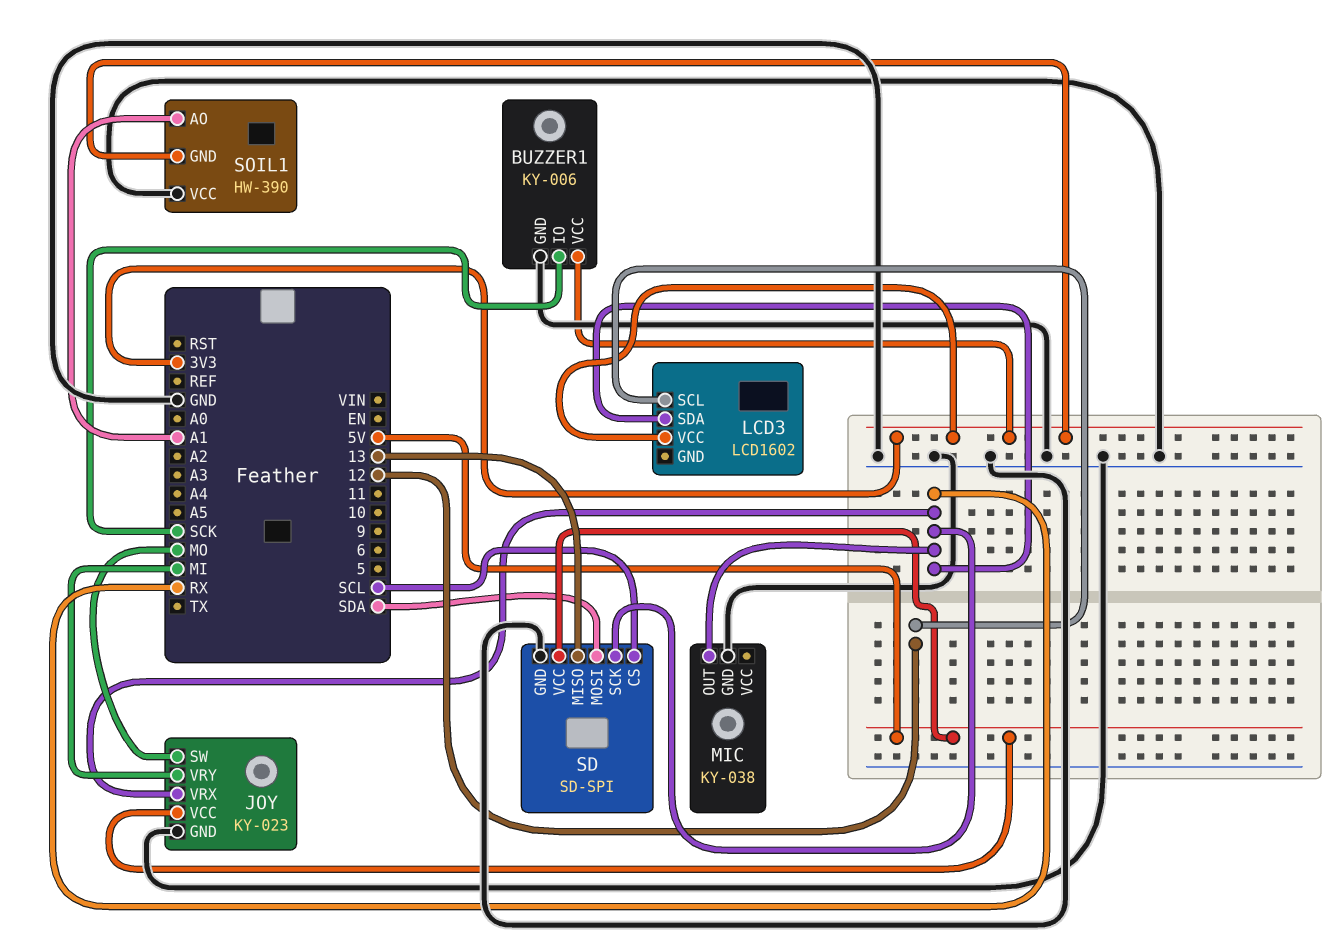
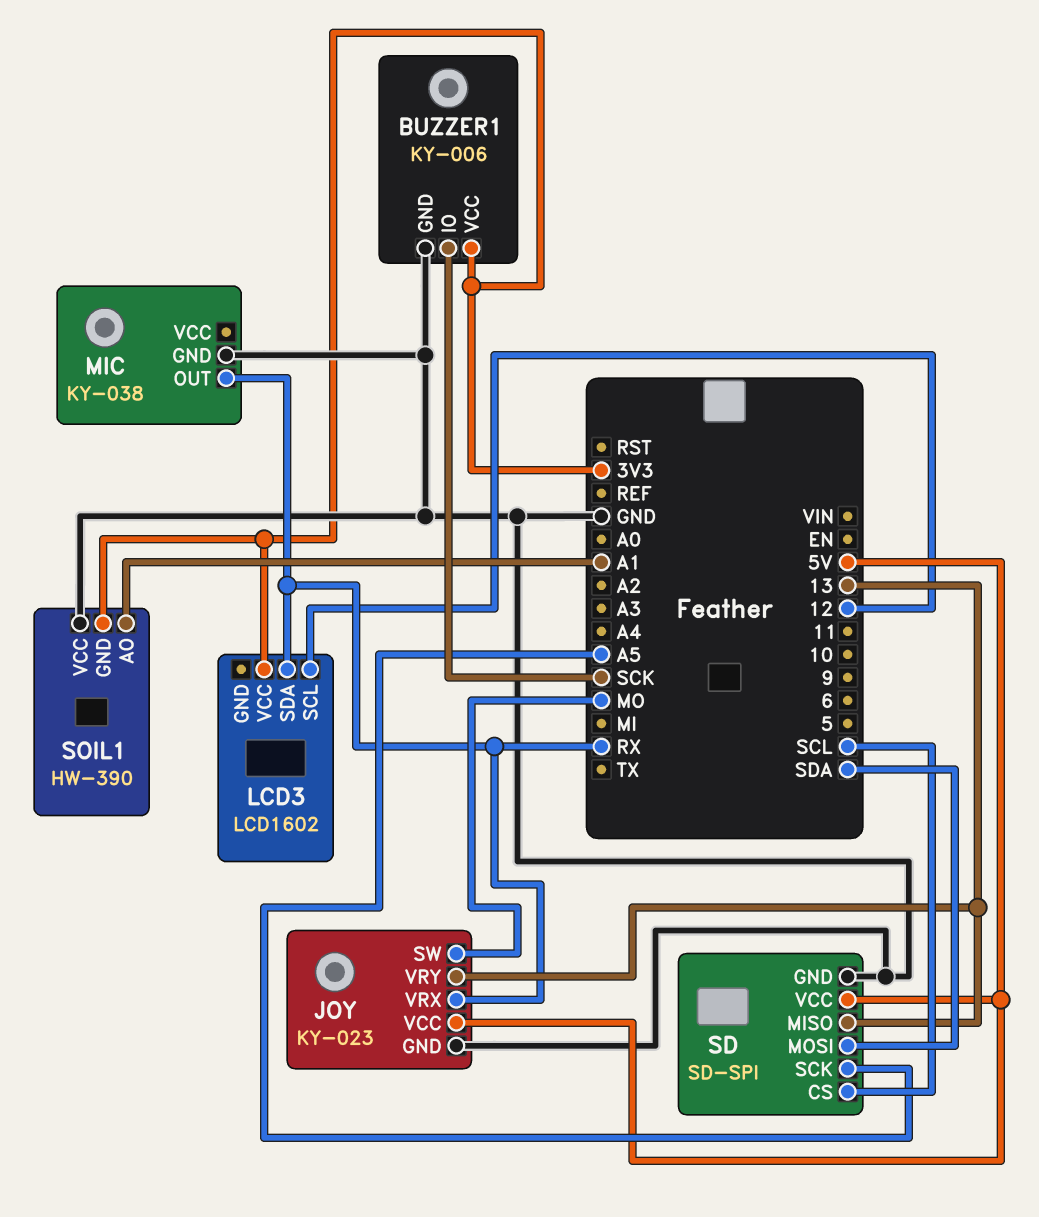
JOY pin VRY: MI -> 13
SD pin SCK: RX -> A5

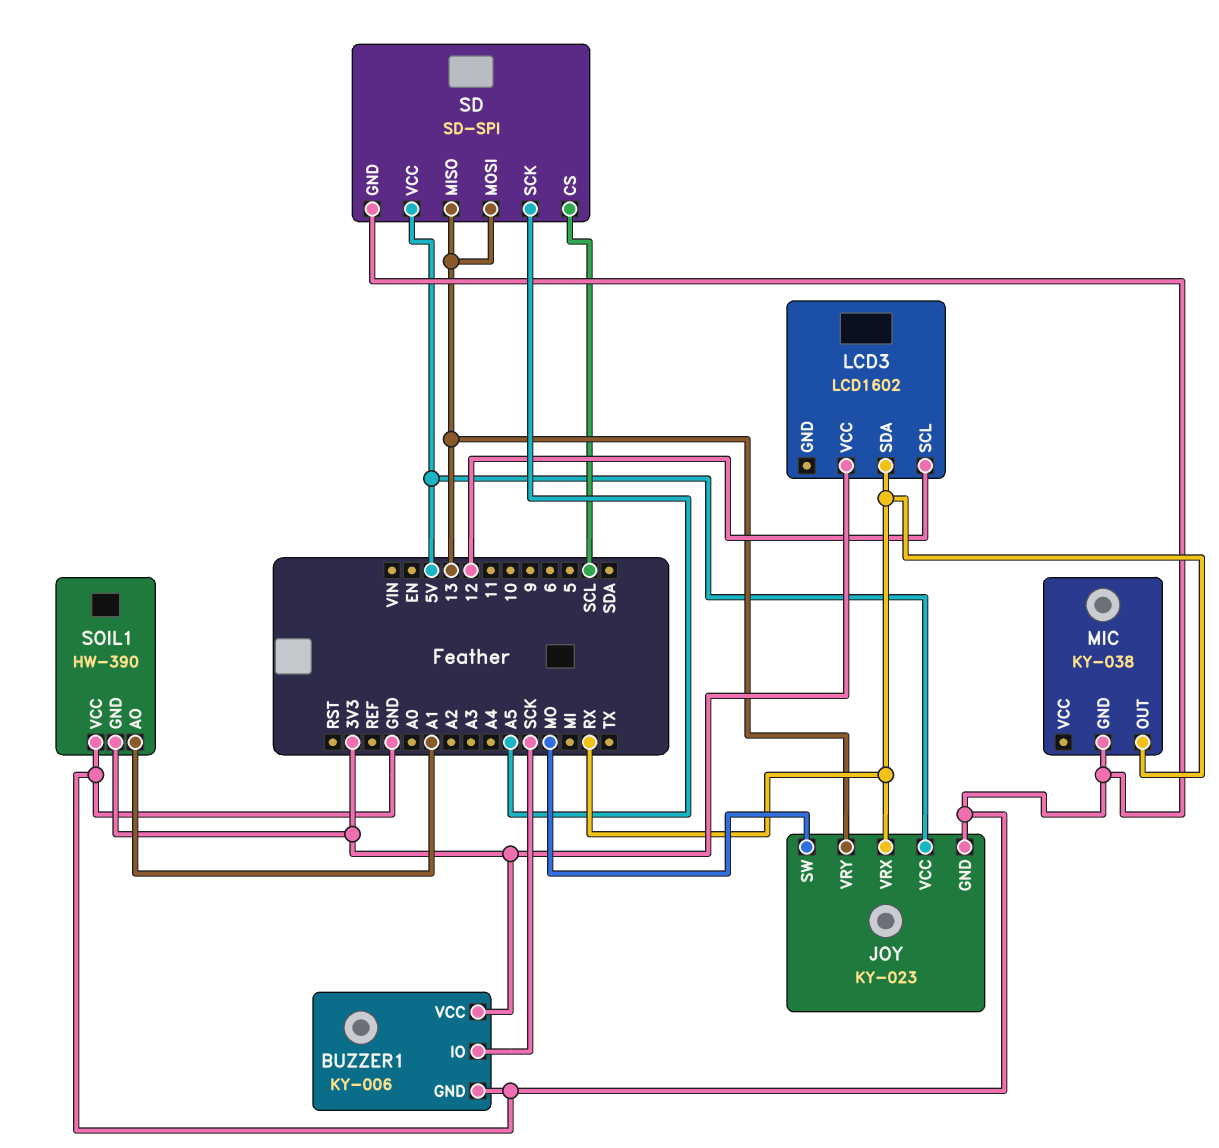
SD pin MOSI: SDA -> 13

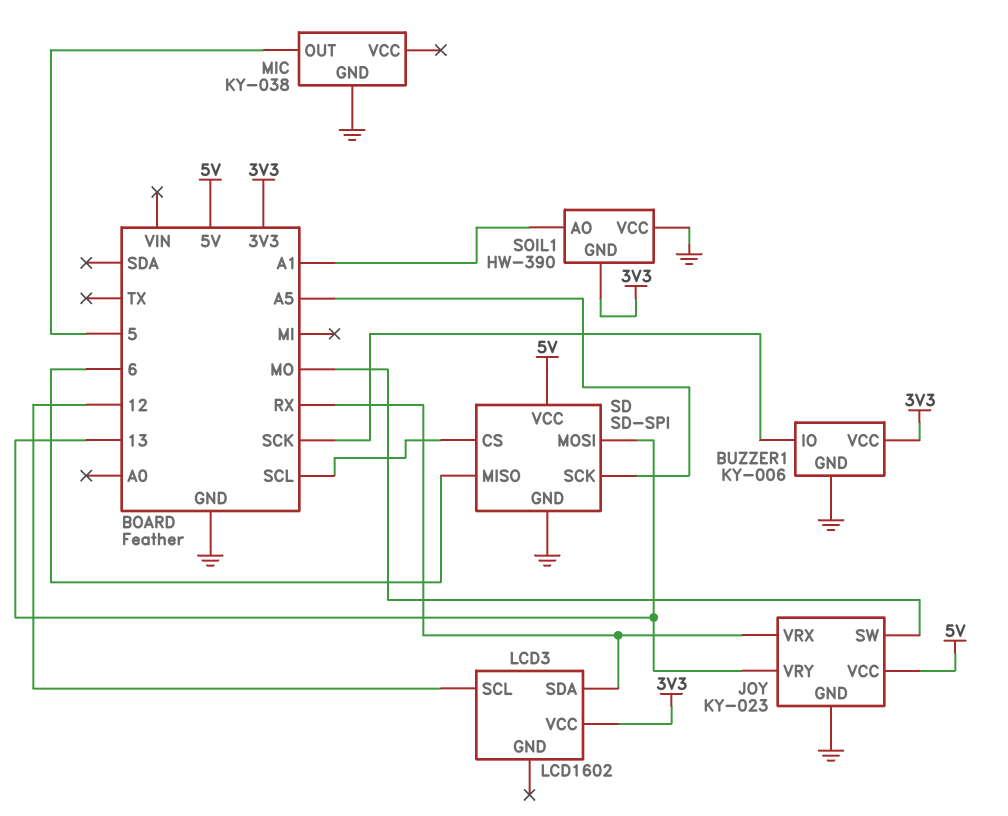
MIC pin OUT: RX -> 5
SD pin MISO: 13 -> 6

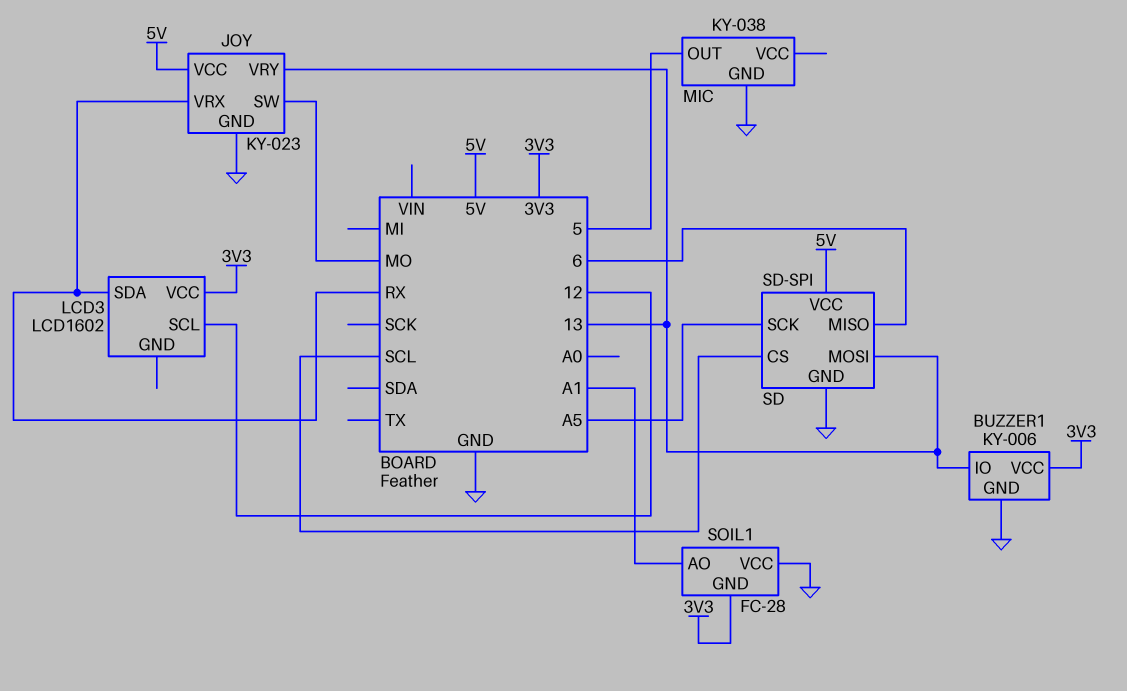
BUZZER1 pin IO: SCK -> 13
SOIL1: HW-390 -> FC-28

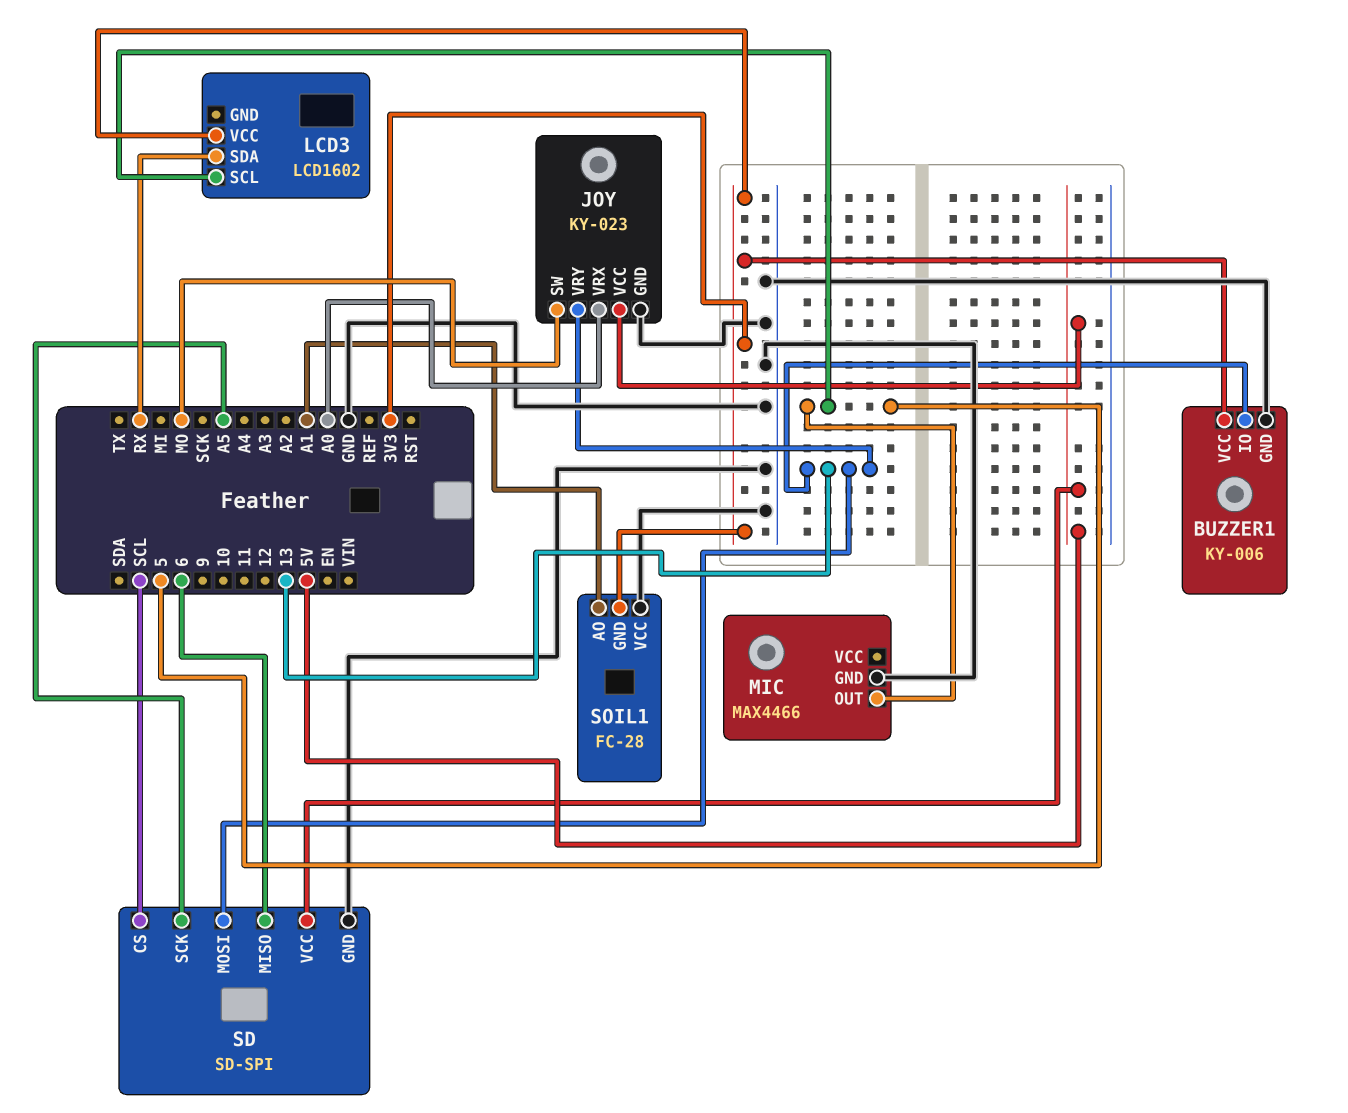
JOY pin VRX: RX -> A0
LCD3 pin SCL: 12 -> 5
MIC: KY-038 -> MAX4466

